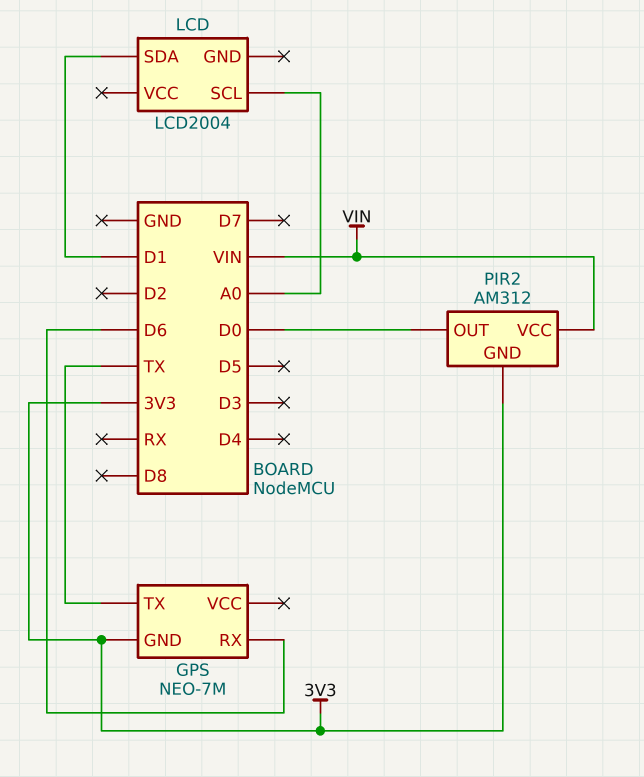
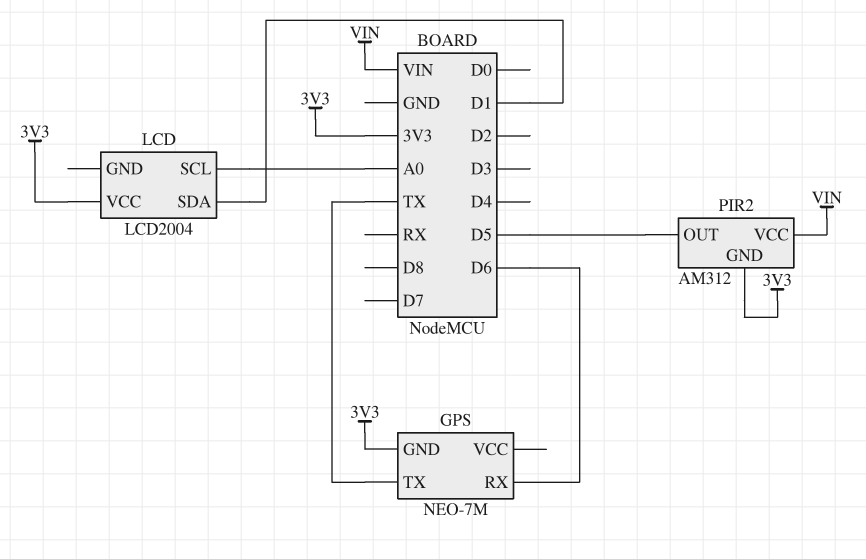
LCD pin VCC: none -> 3V3
PIR2 pin OUT: D0 -> D5

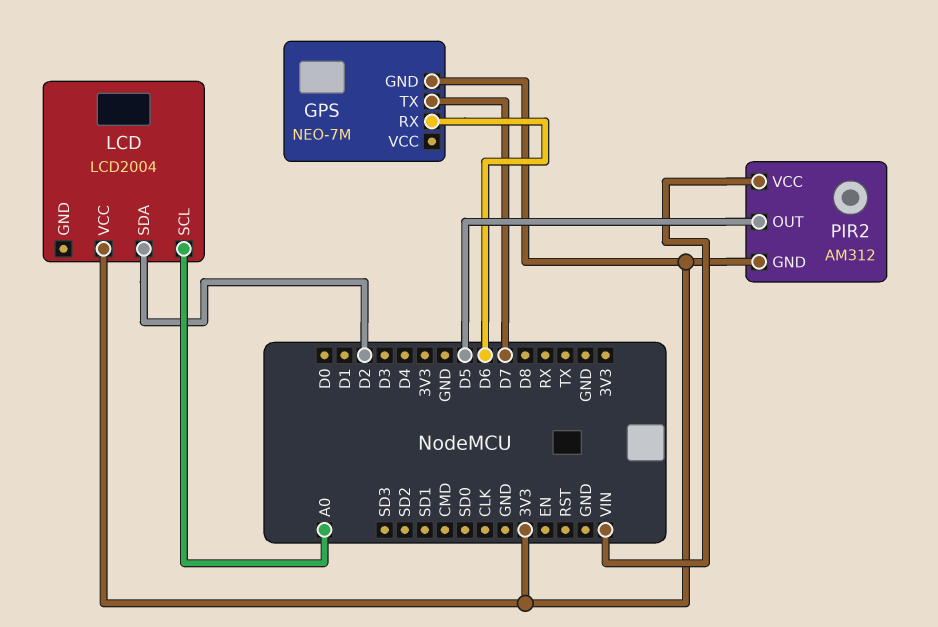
GPS pin TX: TX -> D7
LCD pin SDA: D1 -> D2

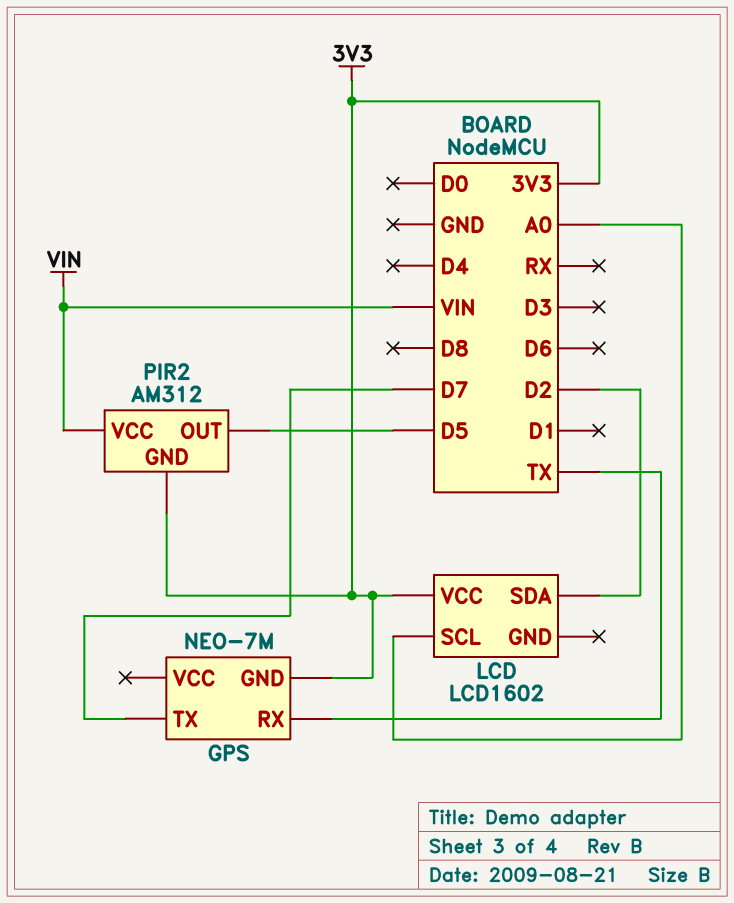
GPS pin RX: D6 -> TX
LCD: LCD2004 -> LCD1602

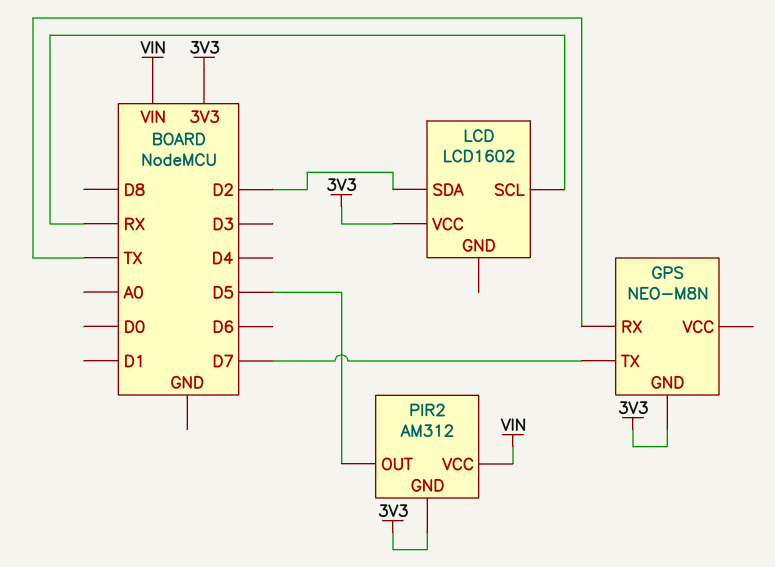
GPS: NEO-7M -> NEO-M8N
LCD pin SCL: A0 -> RX

